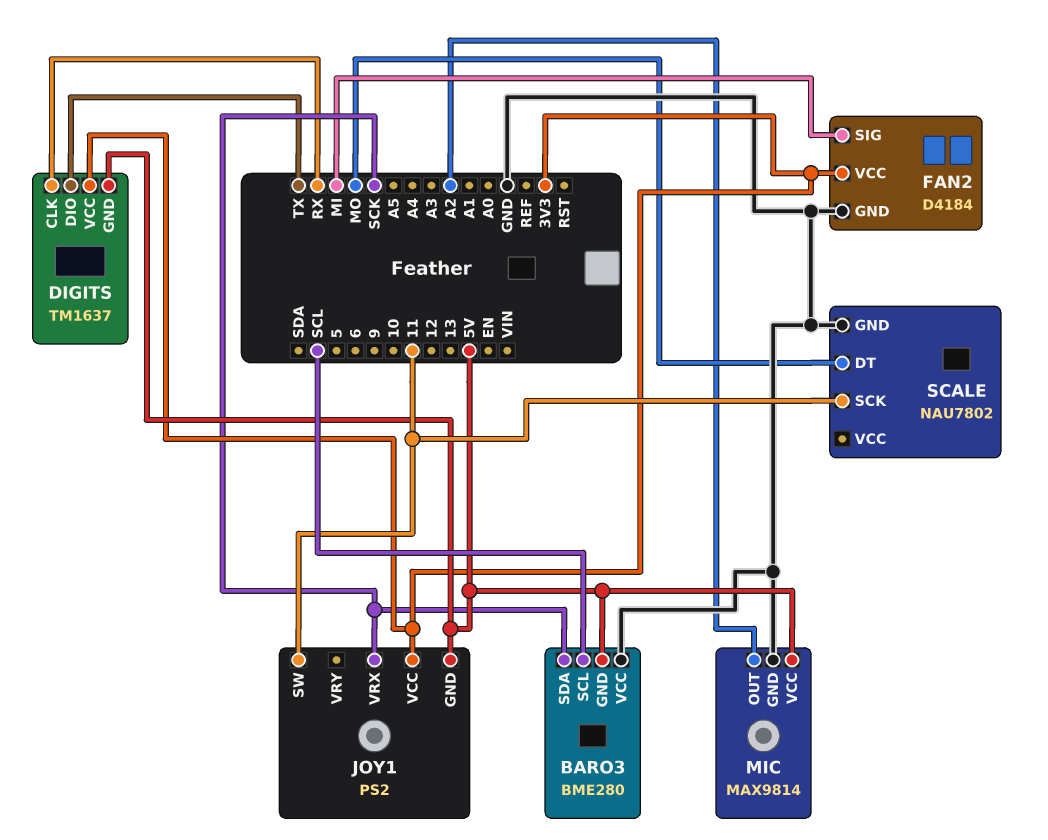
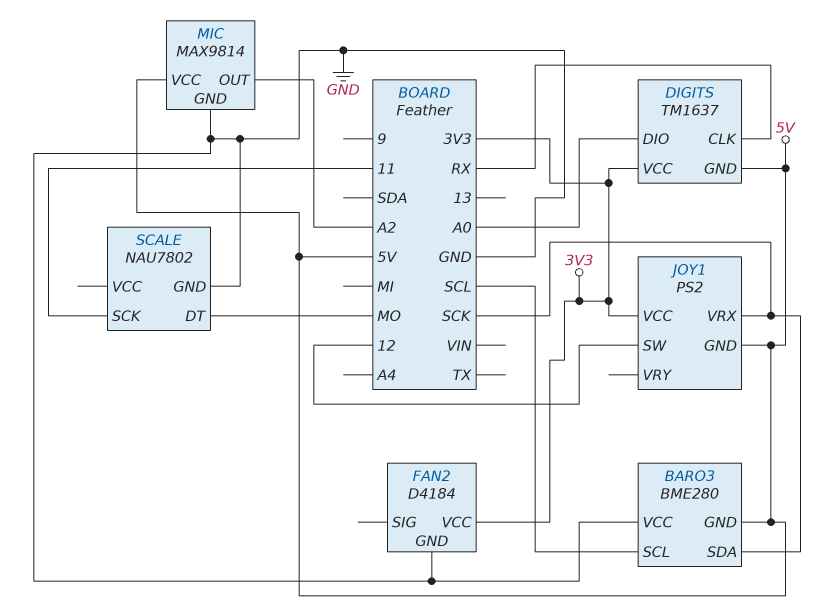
DIGITS pin DIO: TX -> A0
FAN2 pin SIG: MI -> none
JOY1 pin SW: 11 -> 12

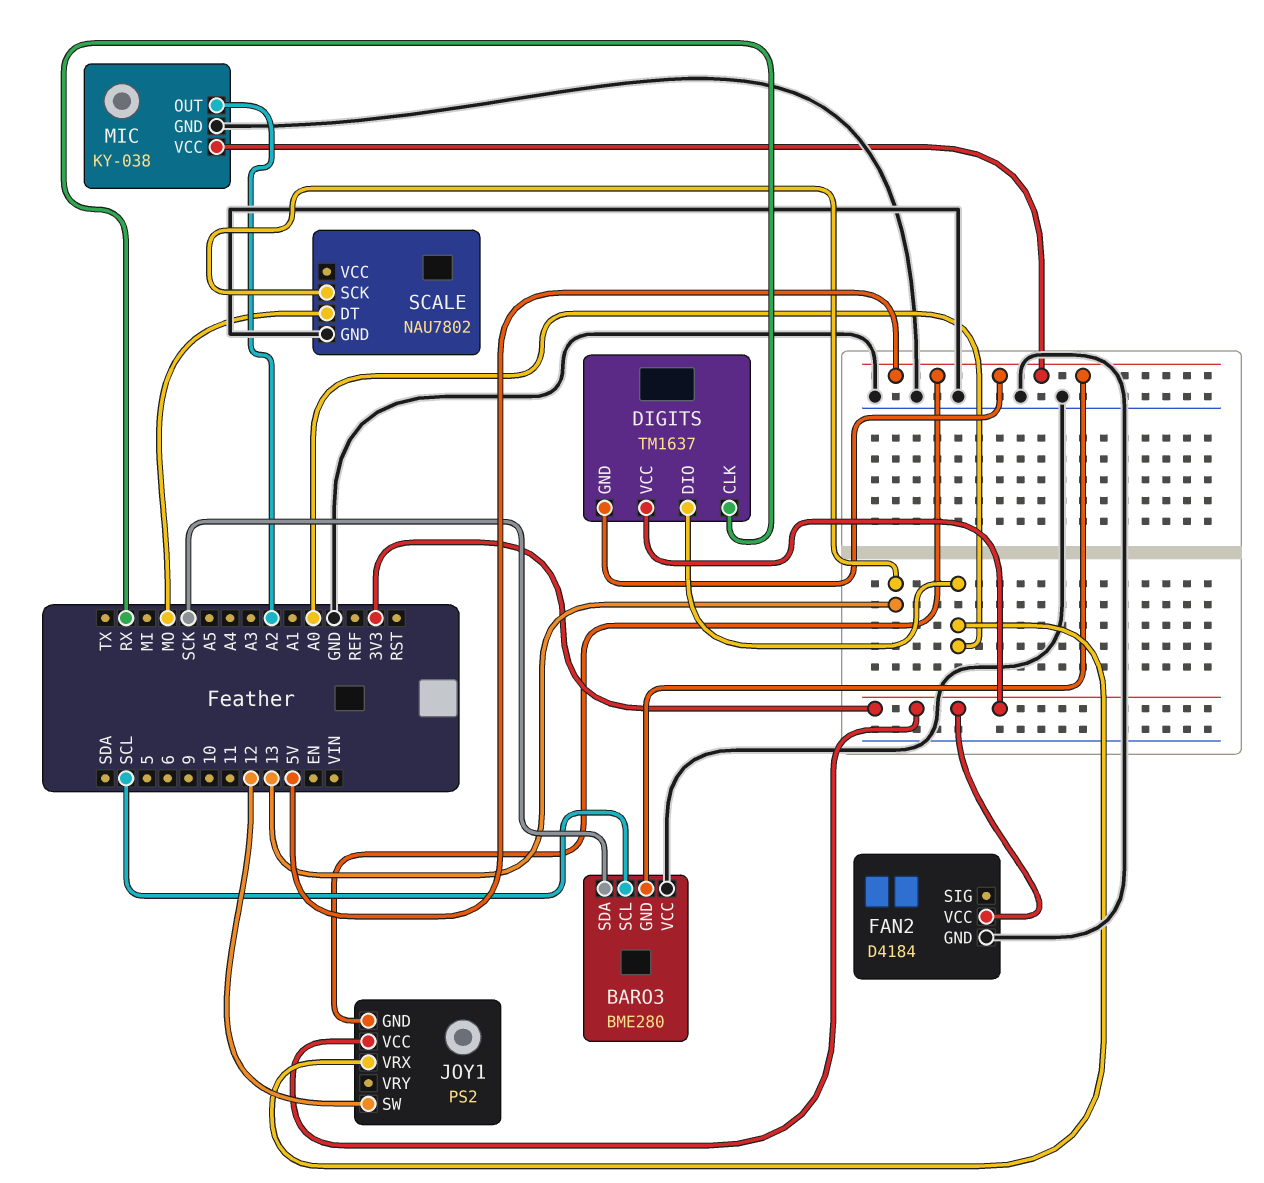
JOY1 pin VRX: SCK -> A0
MIC: MAX9814 -> KY-038
SCALE pin SCK: 11 -> 13

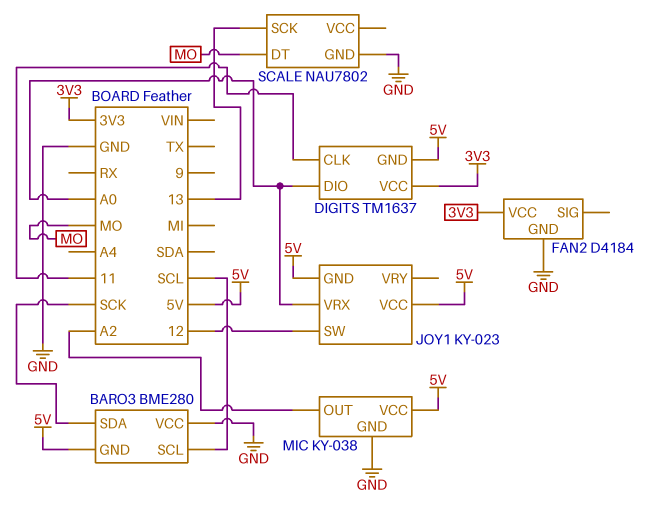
DIGITS pin CLK: RX -> 11
JOY1: PS2 -> KY-023
JOY1 pin VCC: 3V3 -> 5V

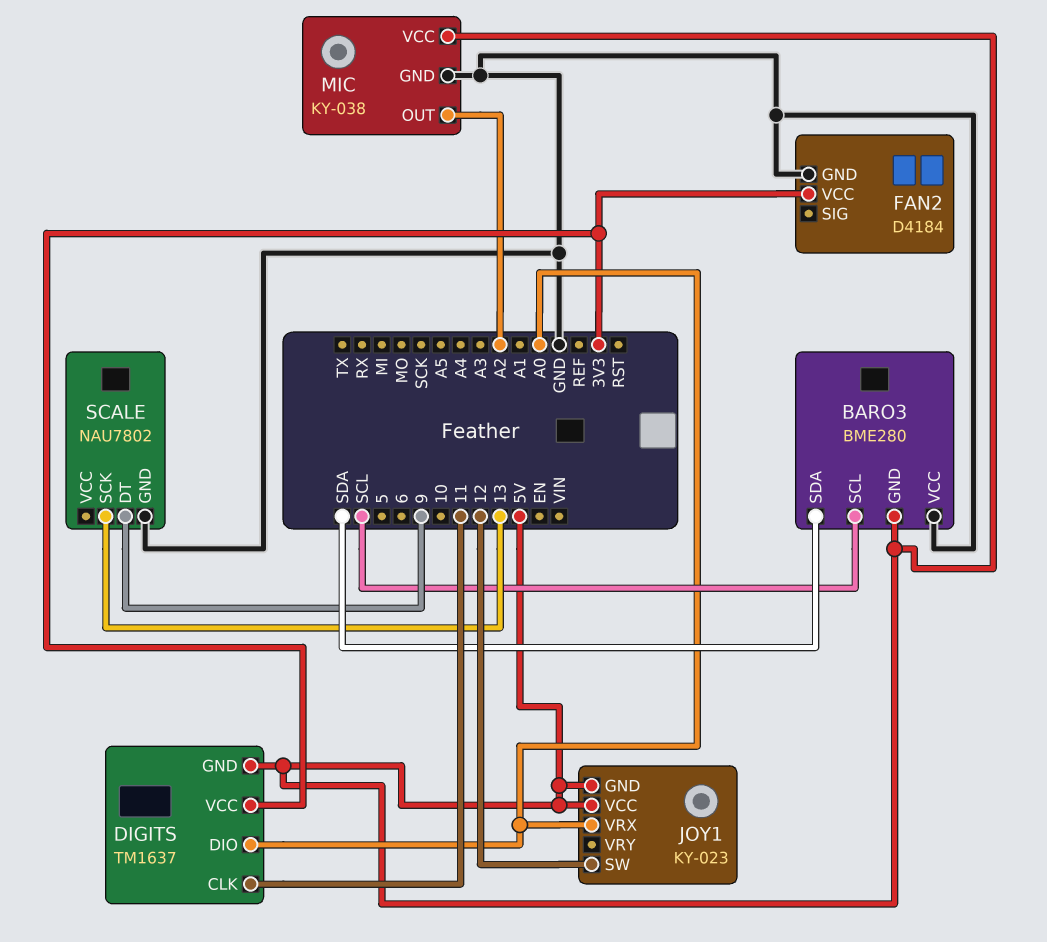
BARO3 pin SDA: SCK -> SDA
SCALE pin DT: MO -> 9

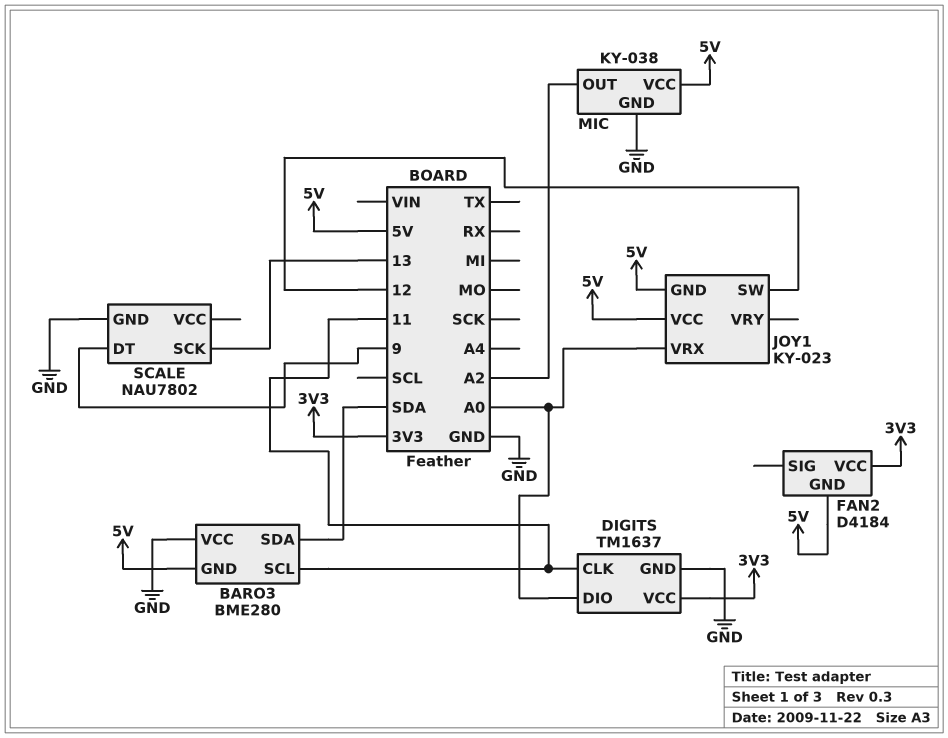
BARO3 pin SCL: SCL -> 11
DIGITS pin GND: 5V -> GND
FAN2 pin GND: GND -> 5V

